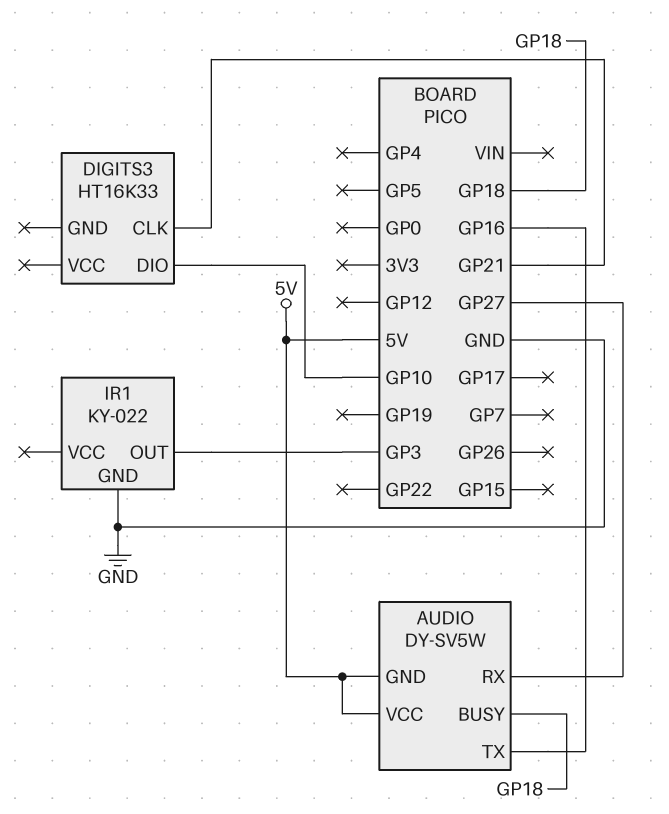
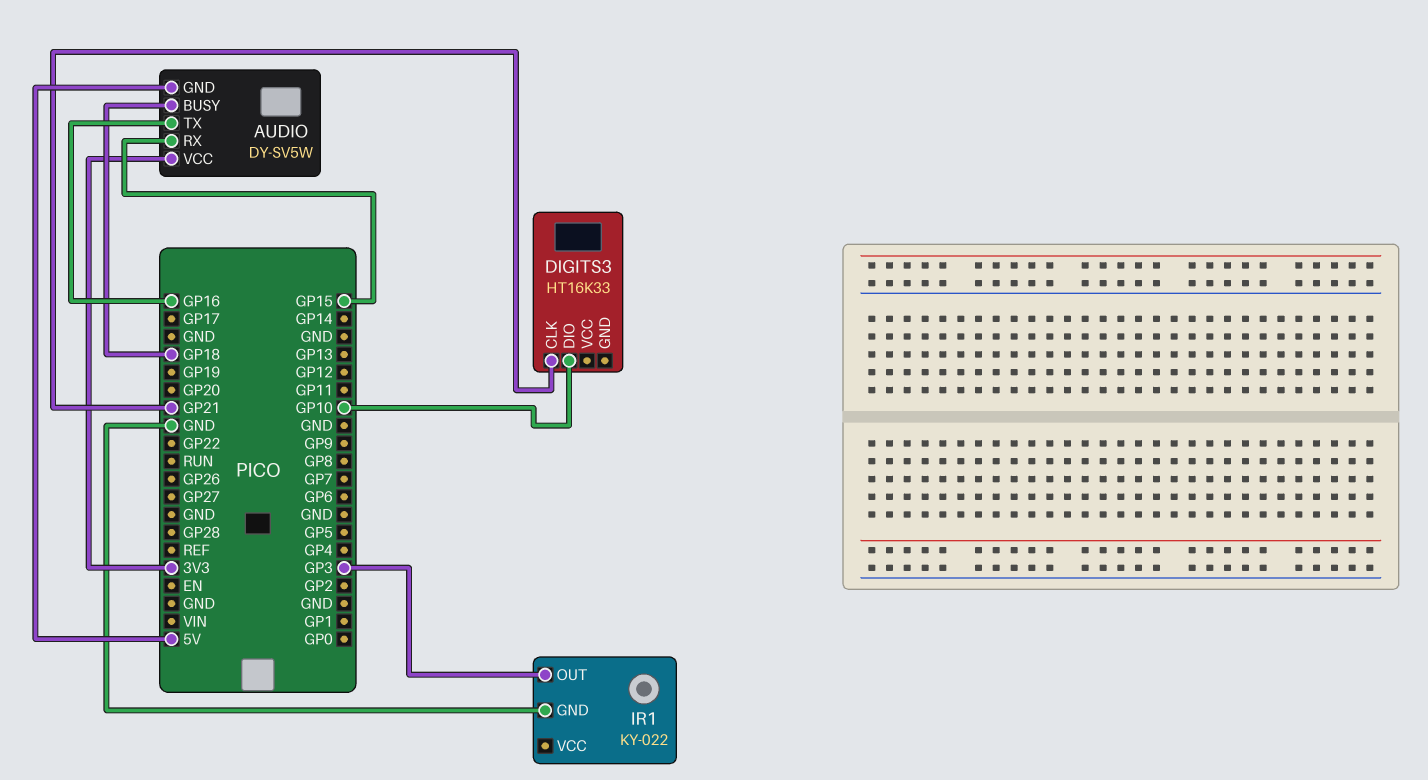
AUDIO pin RX: GP27 -> GP15
AUDIO pin VCC: 5V -> 3V3

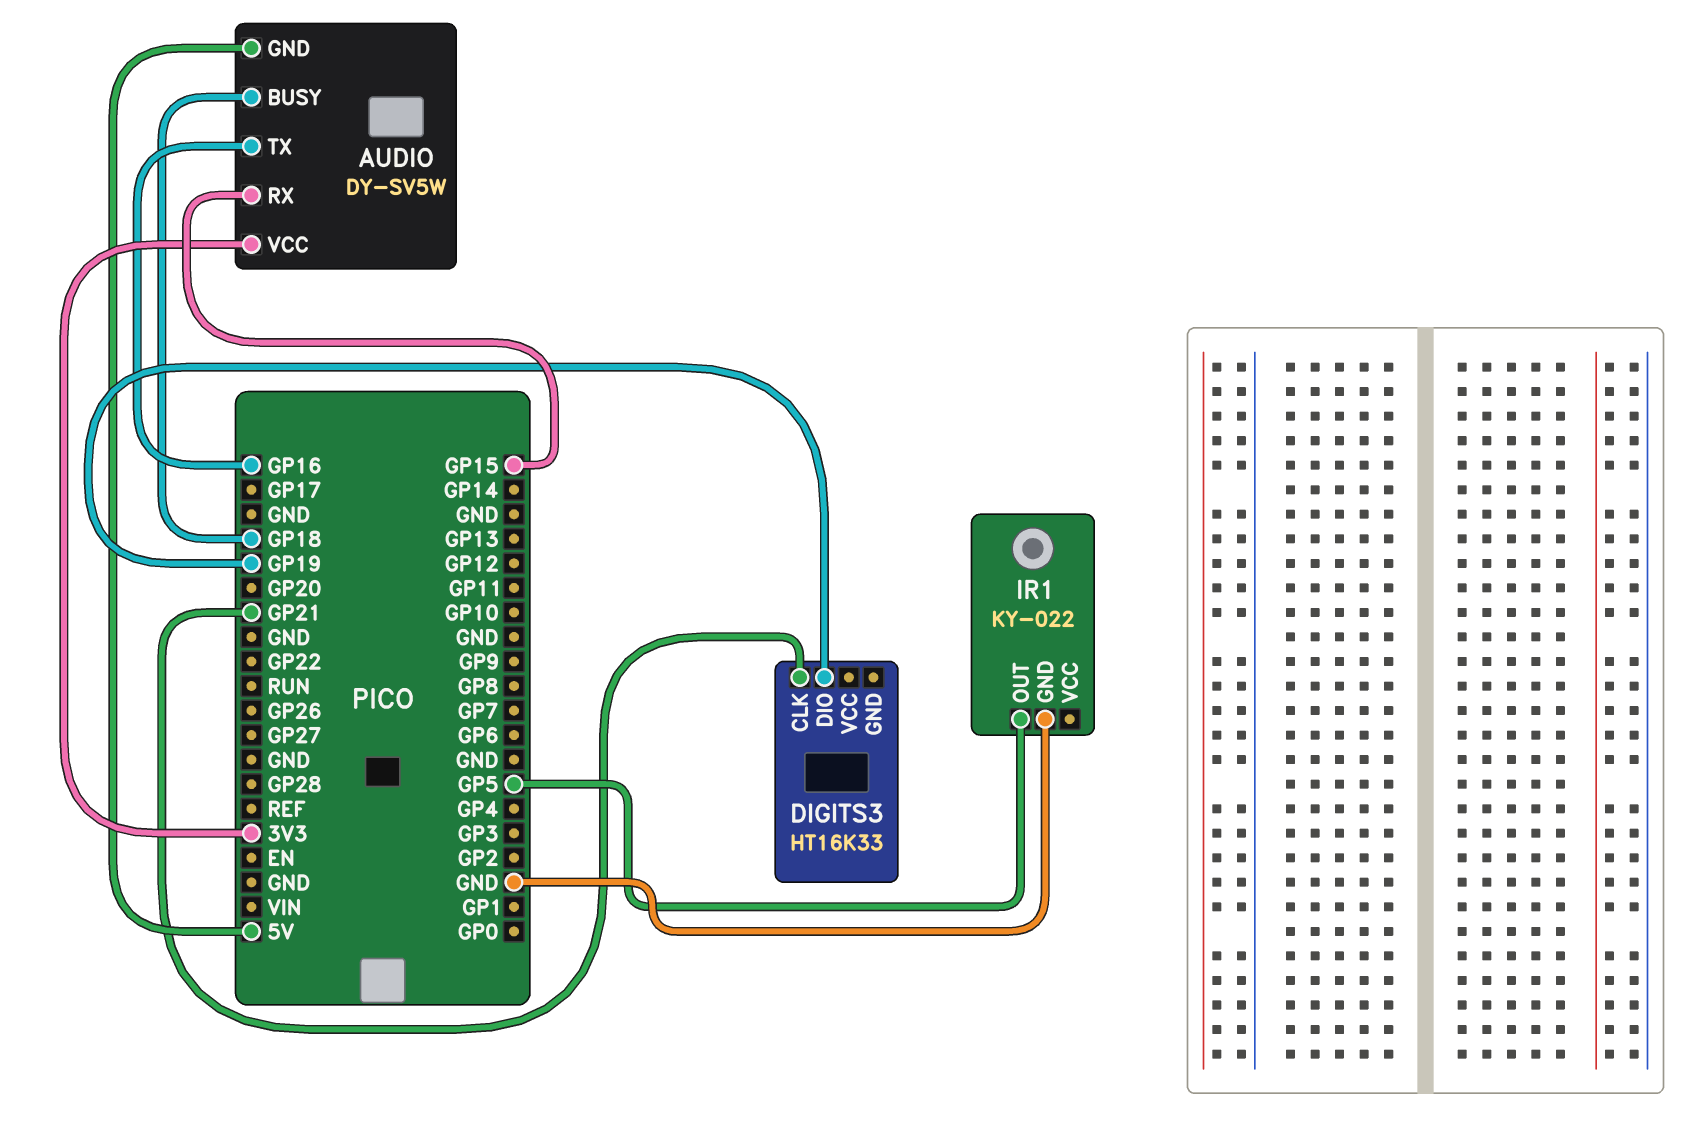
DIGITS3 pin DIO: GP10 -> GP19
IR1 pin OUT: GP3 -> GP5

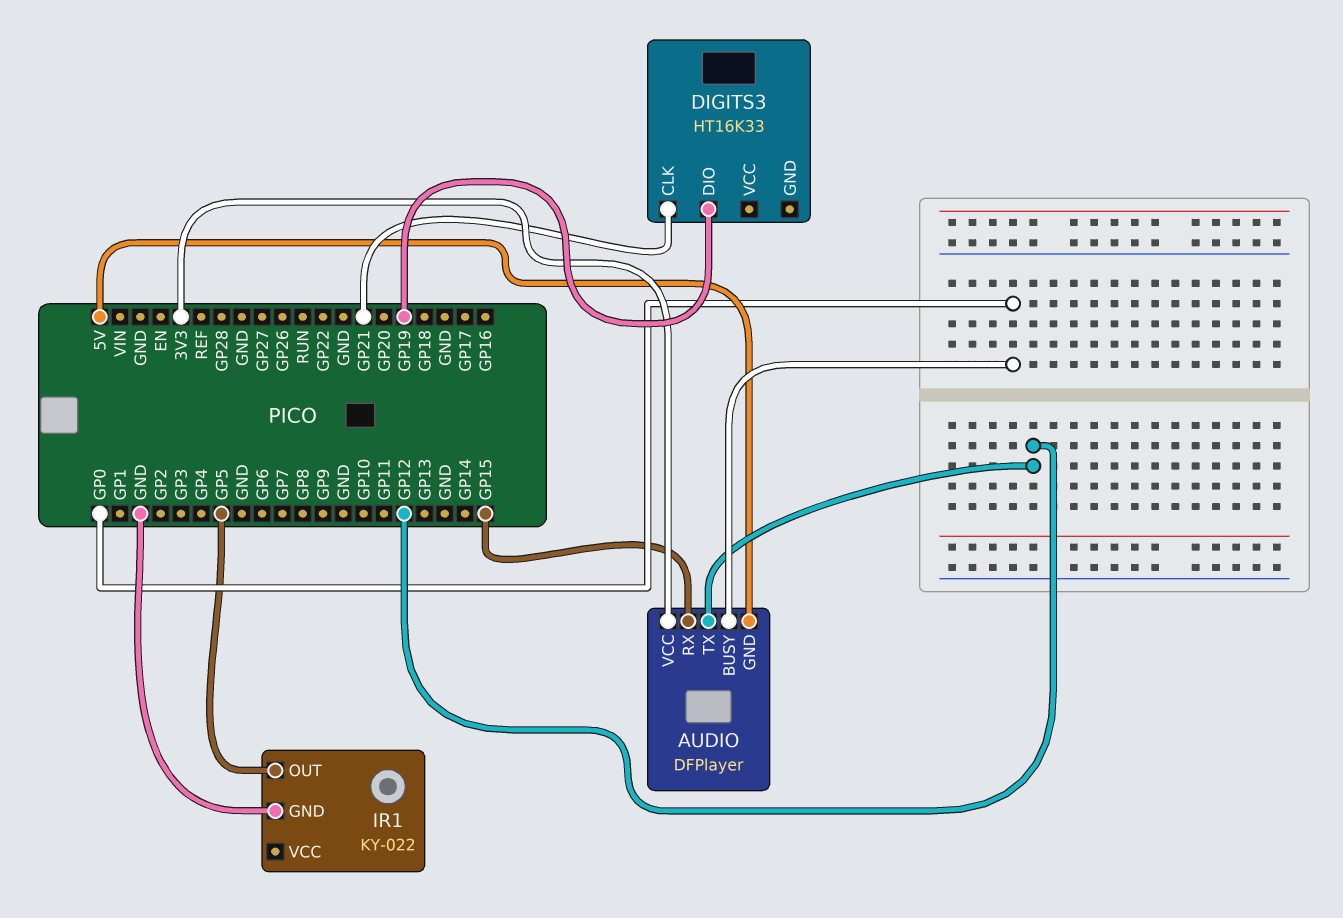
AUDIO: DY-SV5W -> DFPlayer
AUDIO pin BUSY: GP18 -> GP0
AUDIO pin TX: GP16 -> GP12

